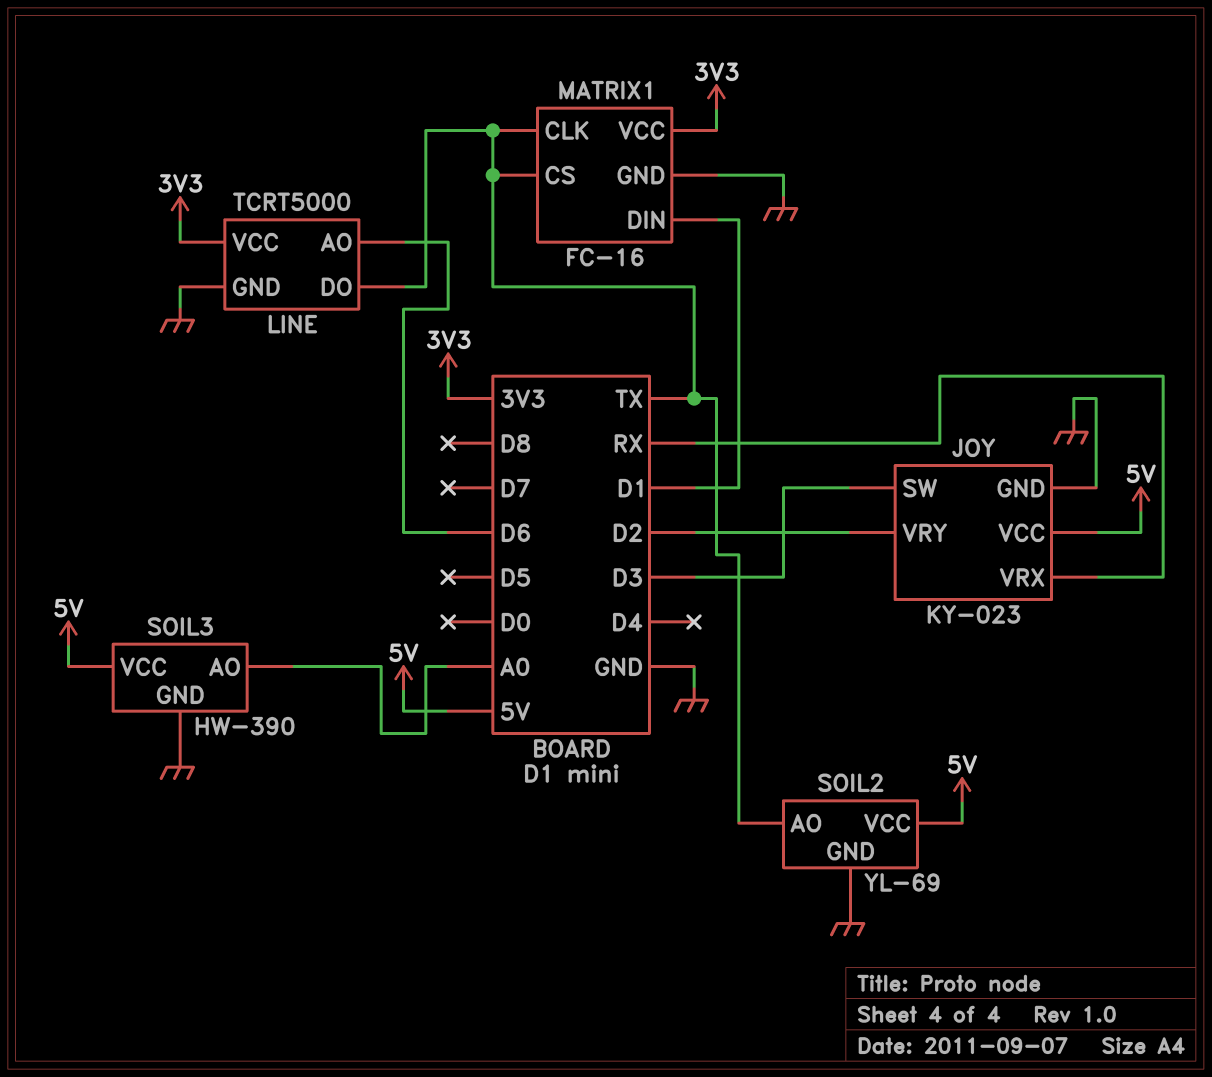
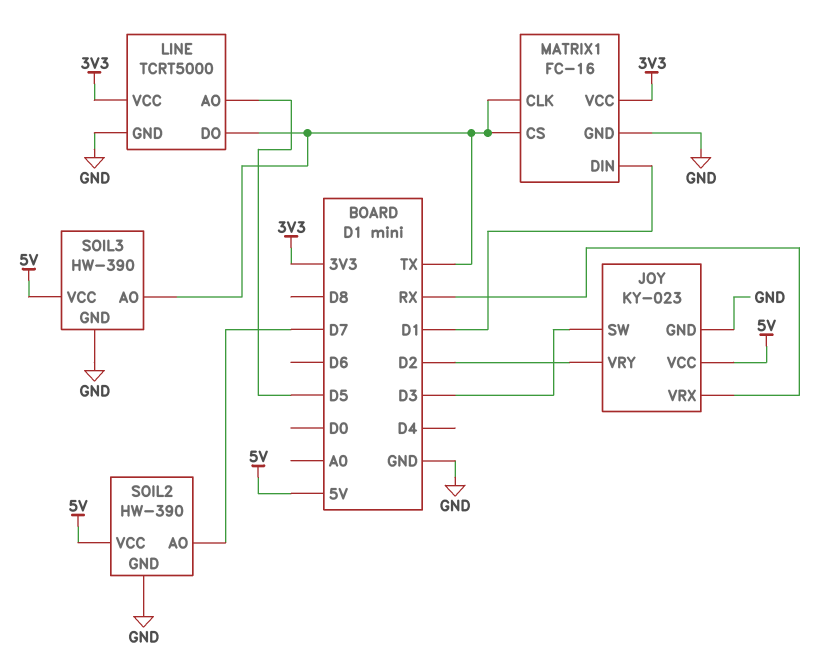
LINE pin AO: D6 -> D5
SOIL2: YL-69 -> HW-390
SOIL2 pin AO: TX -> D7
SOIL3 pin AO: A0 -> TX

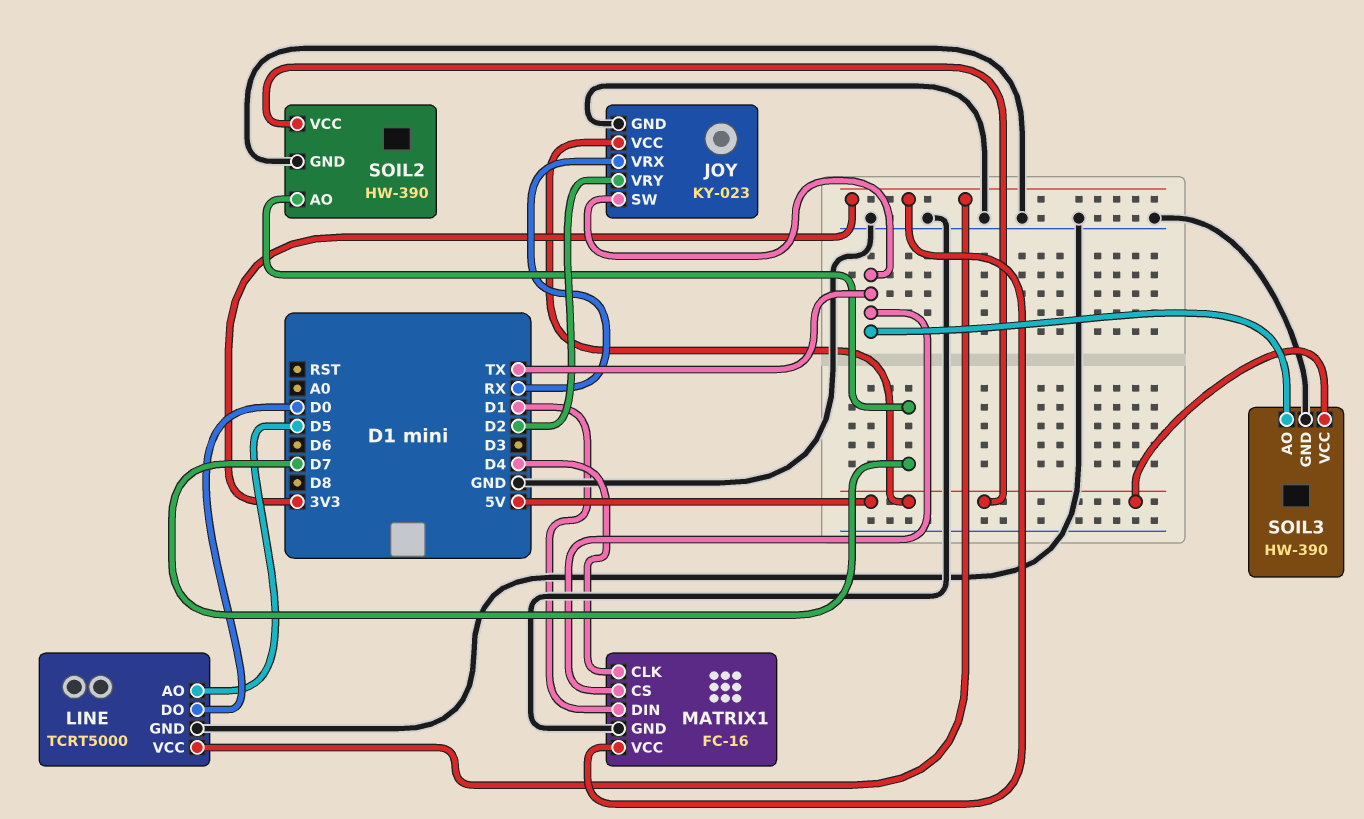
JOY pin SW: D3 -> TX
LINE pin DO: TX -> D0
MATRIX1 pin CLK: TX -> D4

